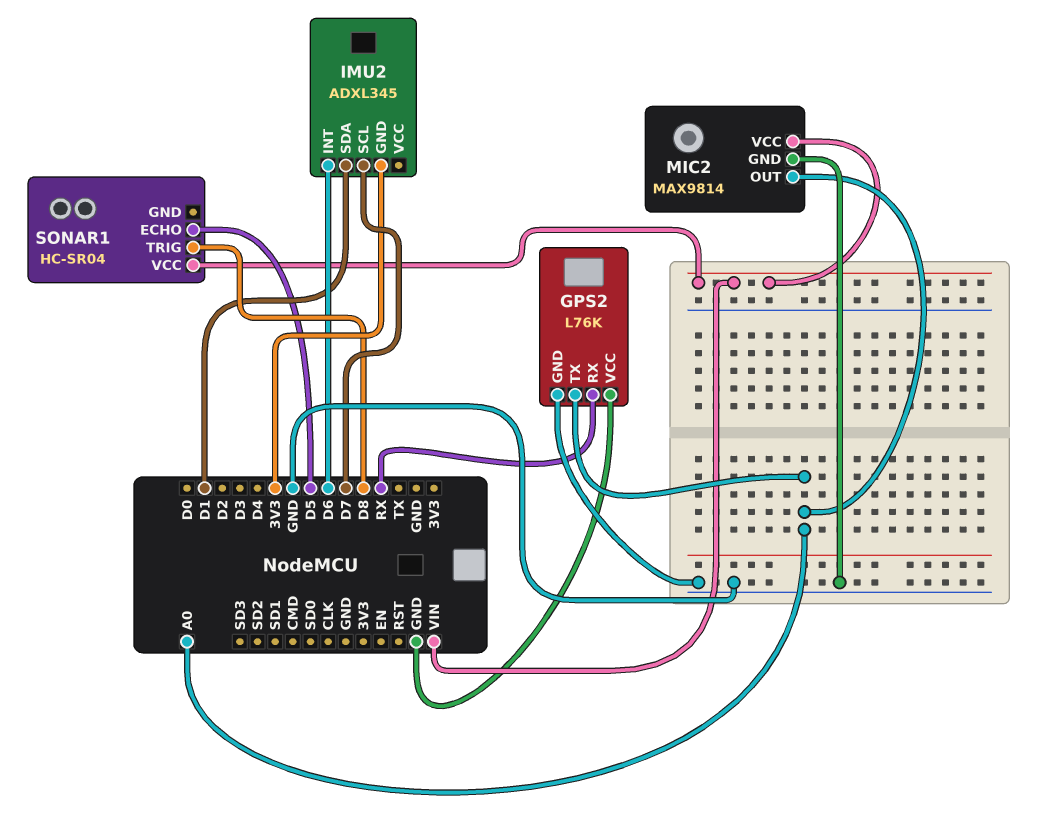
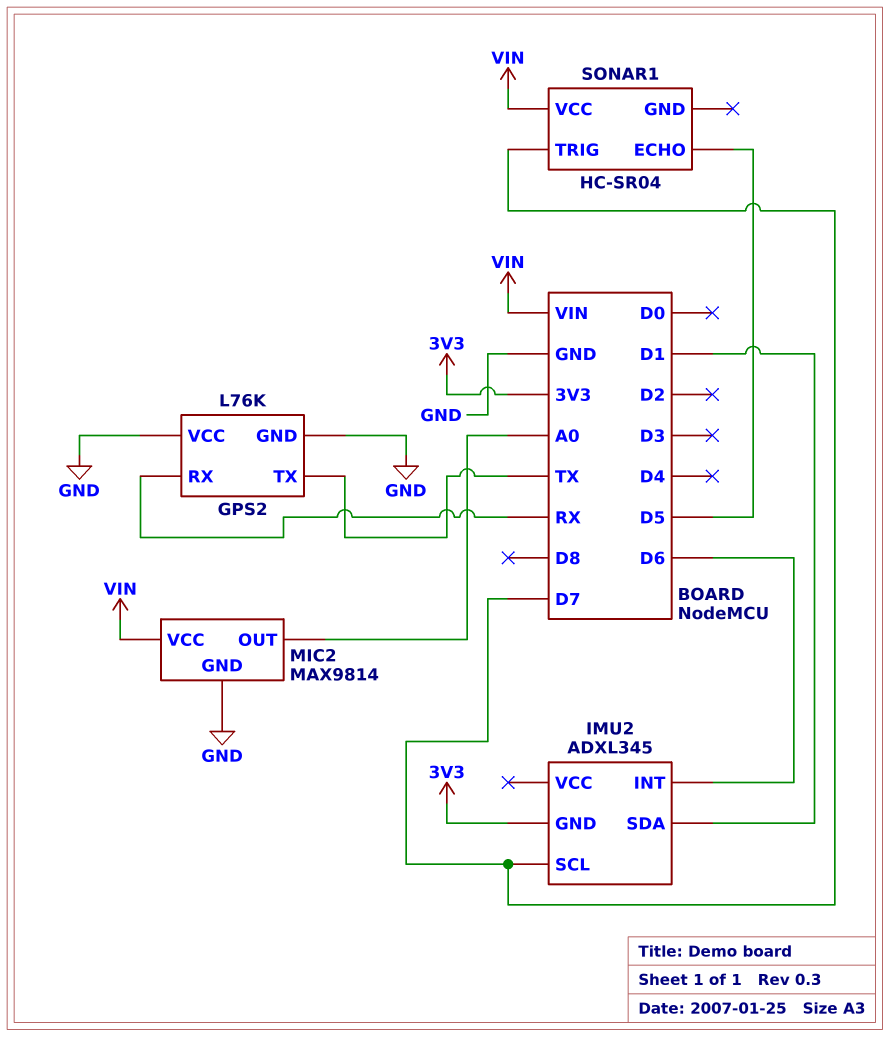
GPS2 pin TX: A0 -> TX
SONAR1 pin TRIG: D8 -> D7

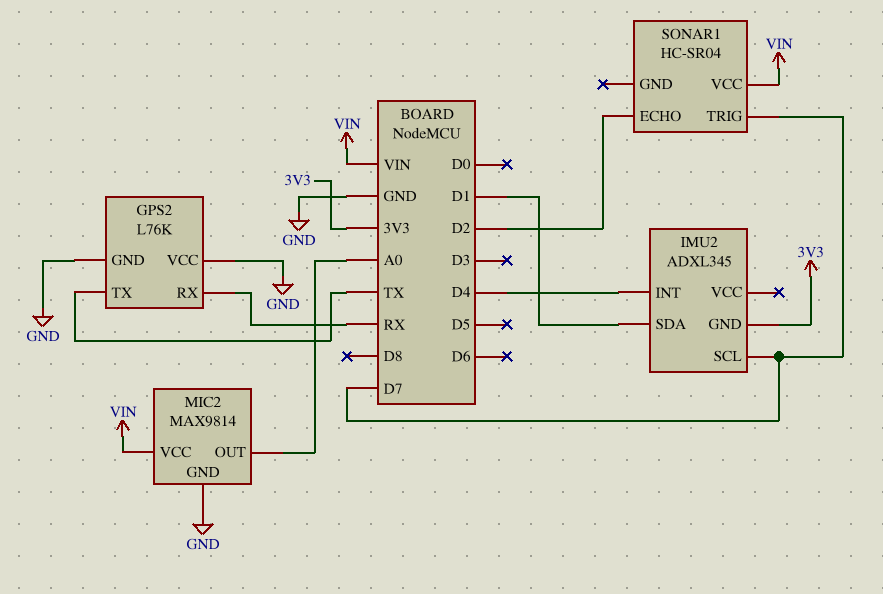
IMU2 pin INT: D6 -> D4
SONAR1 pin ECHO: D5 -> D2

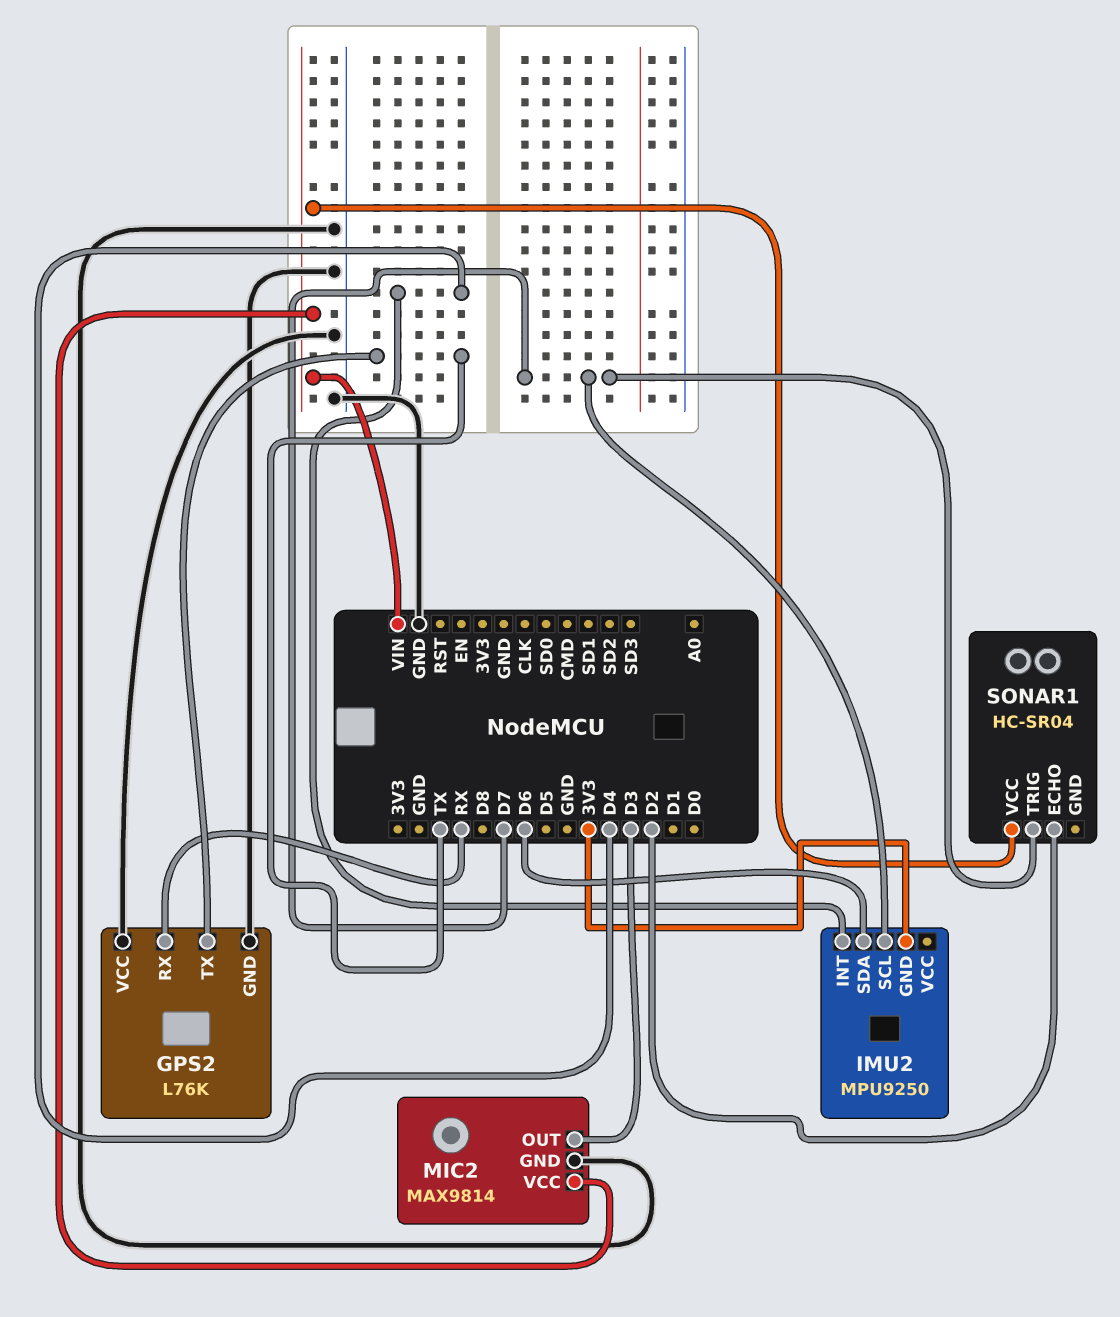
IMU2: ADXL345 -> MPU9250
IMU2 pin SDA: D1 -> D6
MIC2 pin OUT: A0 -> D3

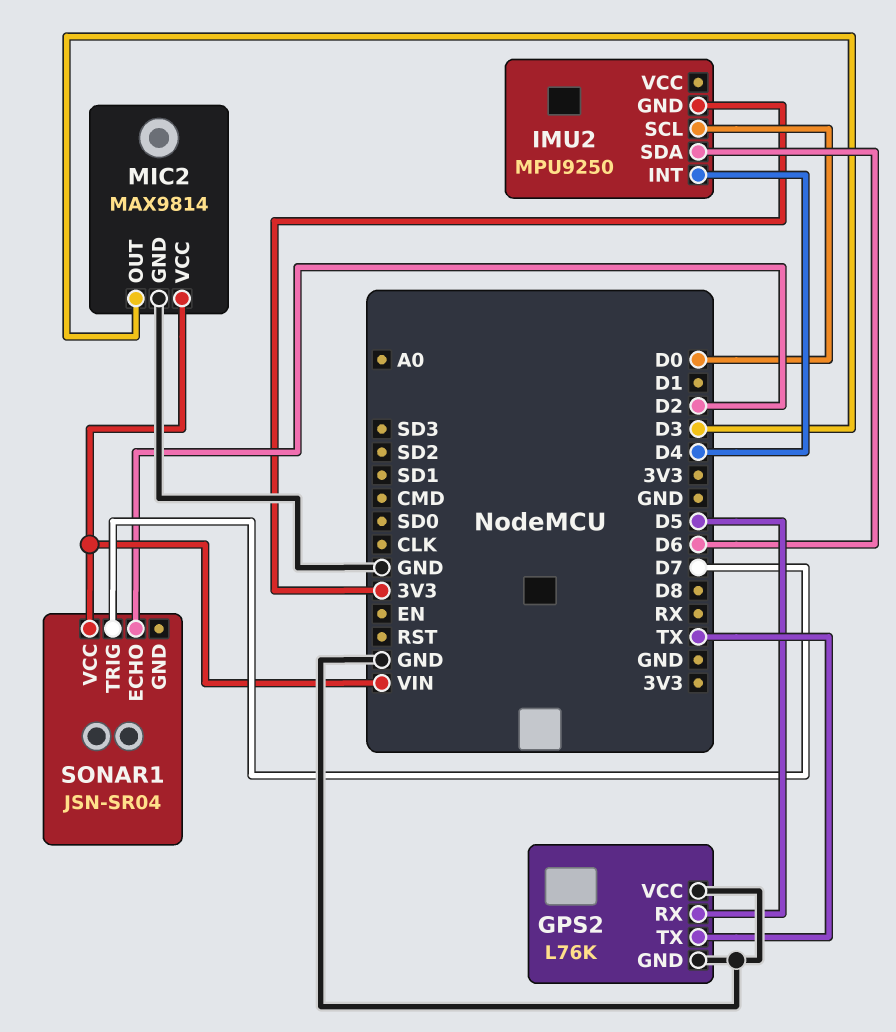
GPS2 pin RX: RX -> D5
IMU2 pin SCL: D7 -> D0
SONAR1: HC-SR04 -> JSN-SR04

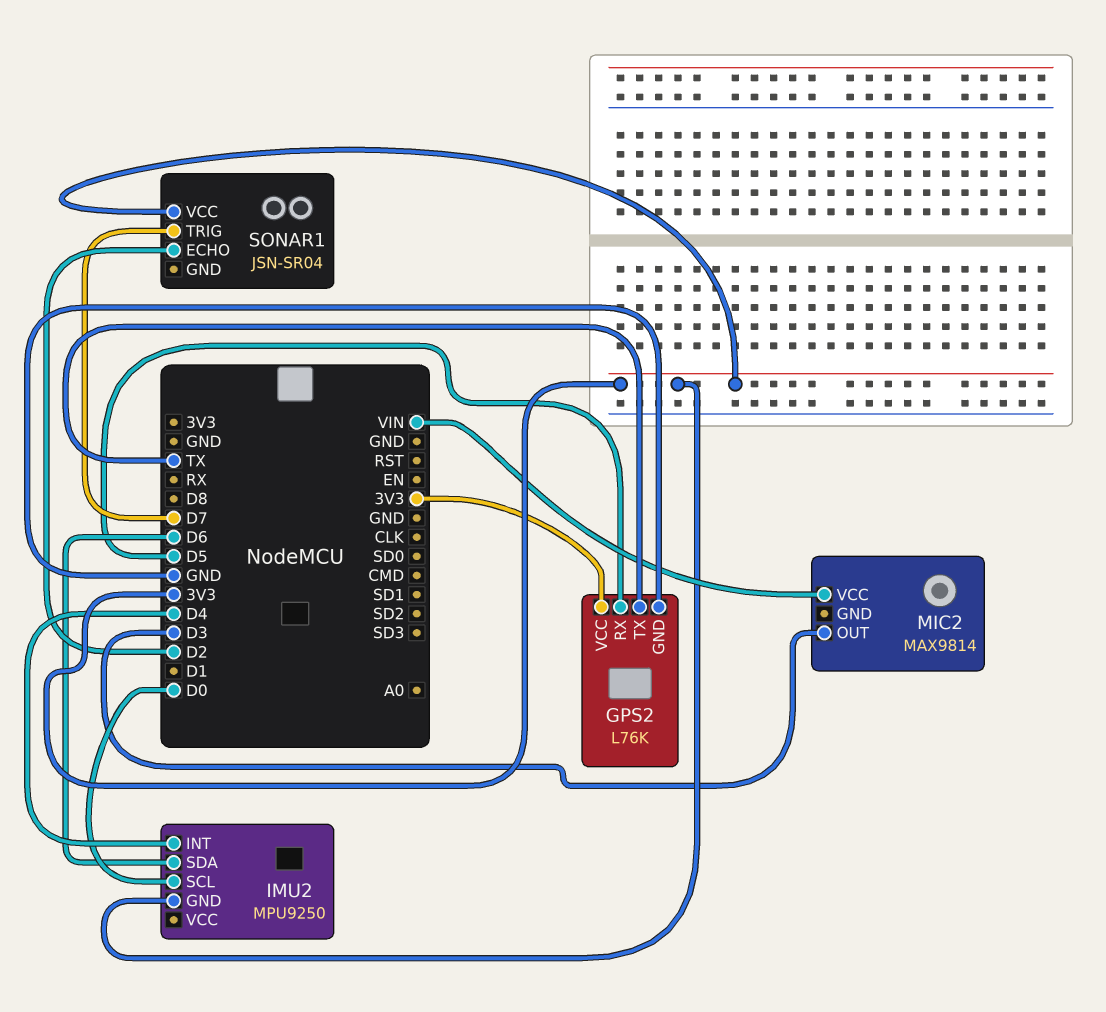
GPS2 pin VCC: GND -> 3V3
MIC2 pin GND: GND -> none
SONAR1 pin VCC: VIN -> 3V3

